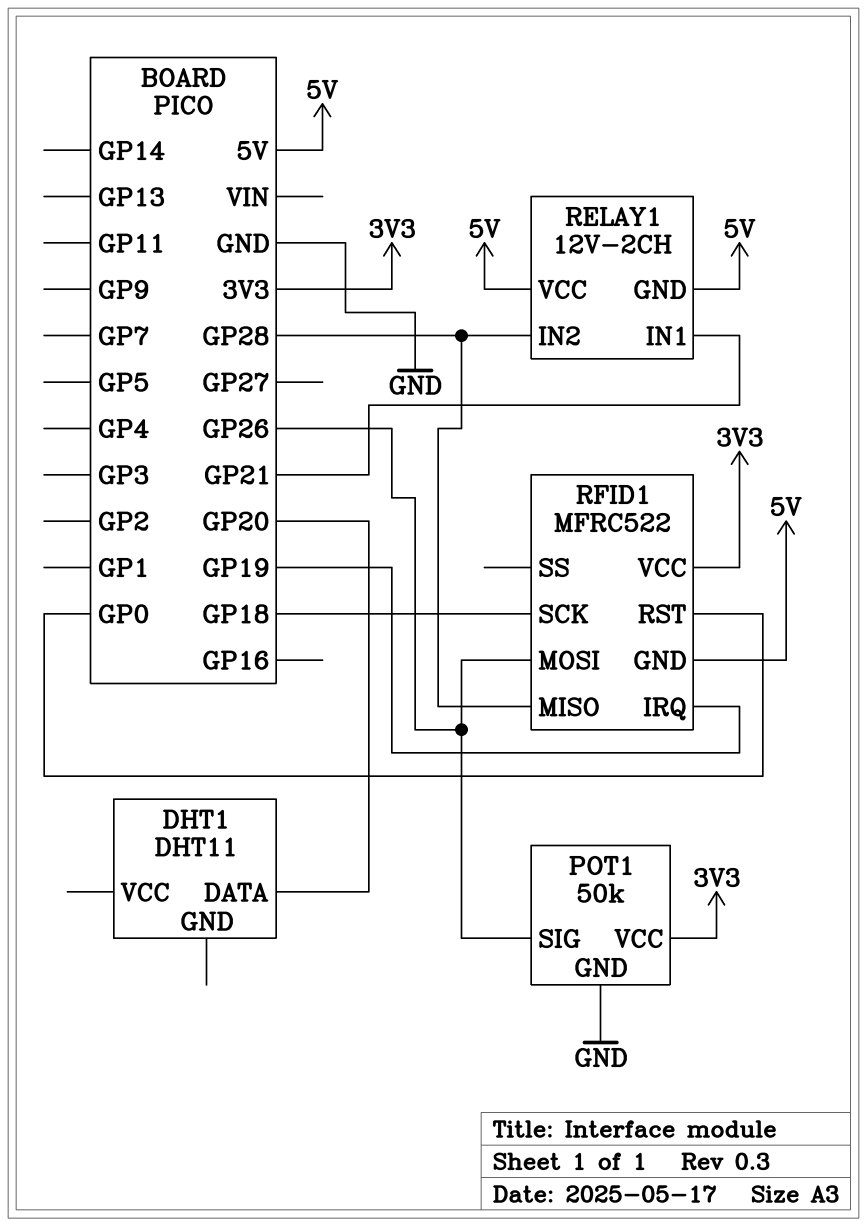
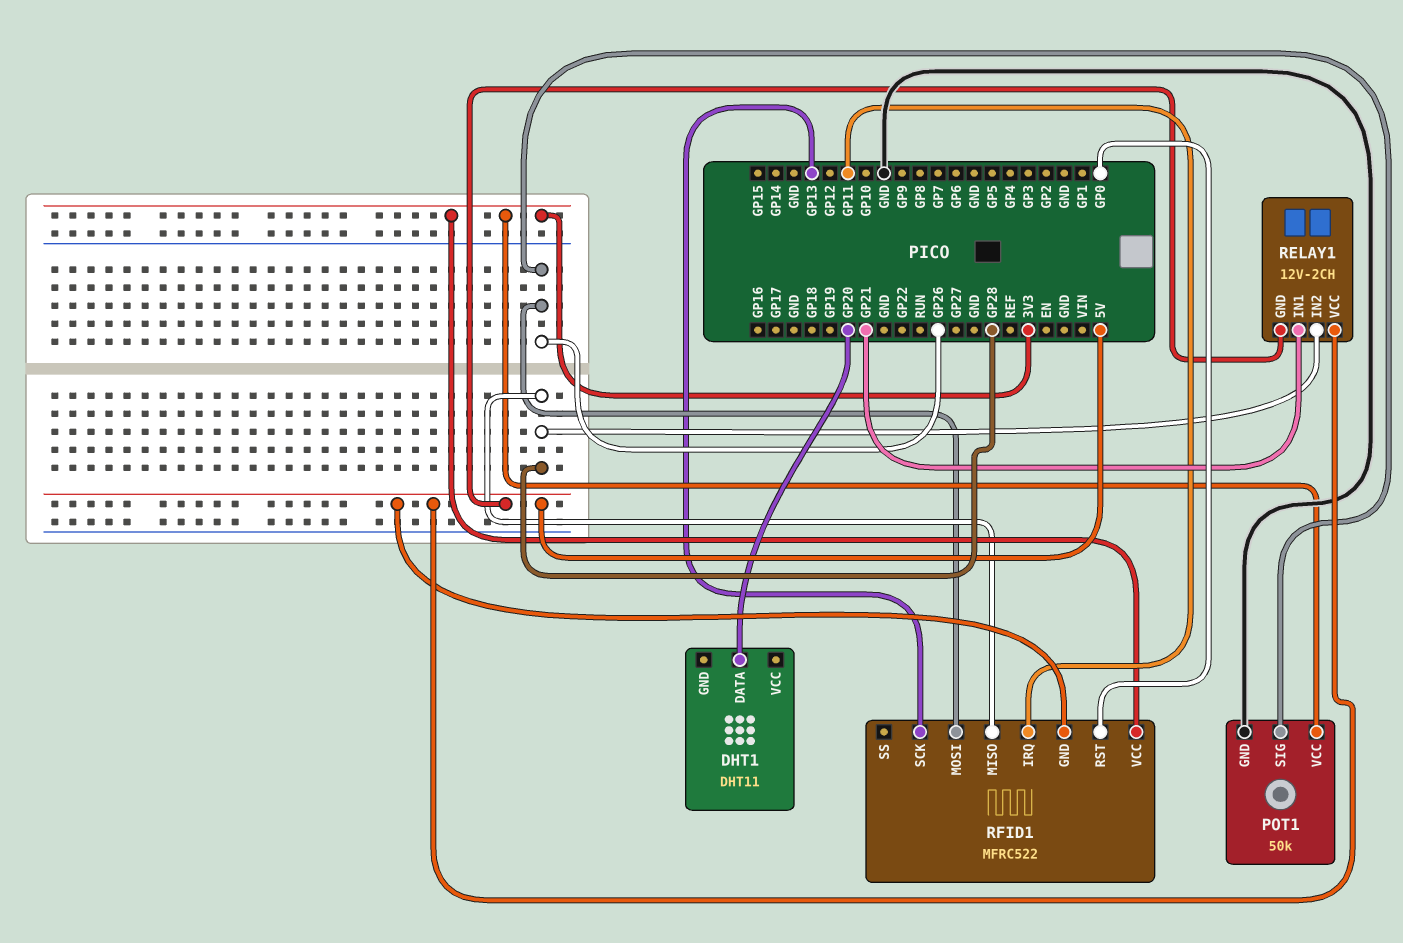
RFID1 pin IRQ: GP19 -> GP11
RFID1 pin SCK: GP18 -> GP13

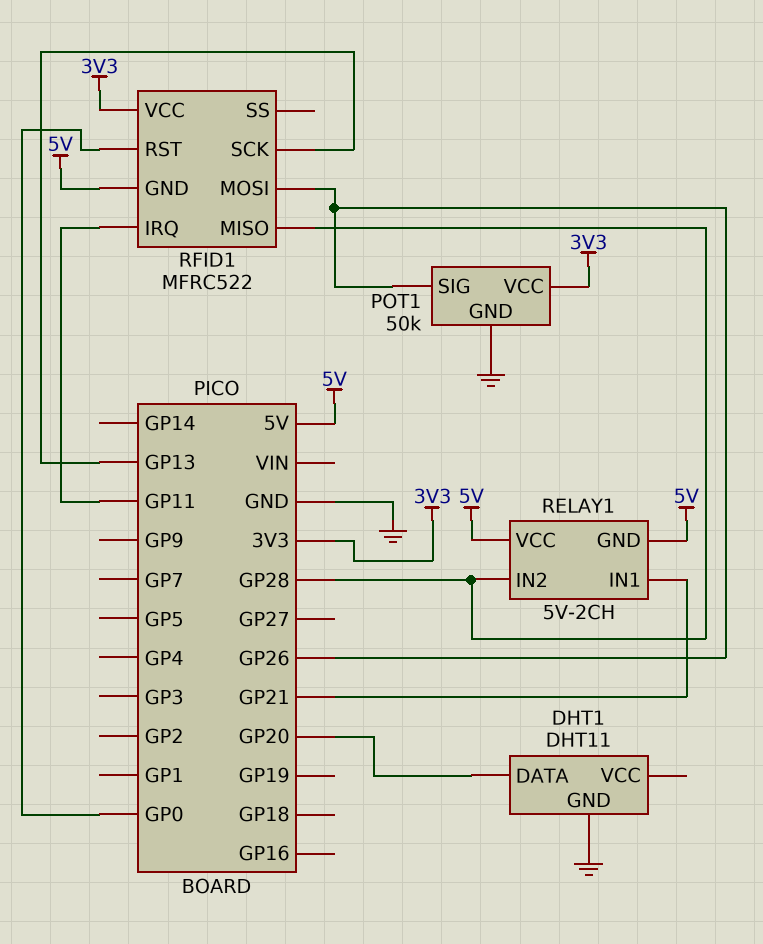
DHT1 pin GND: none -> GND
RELAY1: 12V-2CH -> 5V-2CH

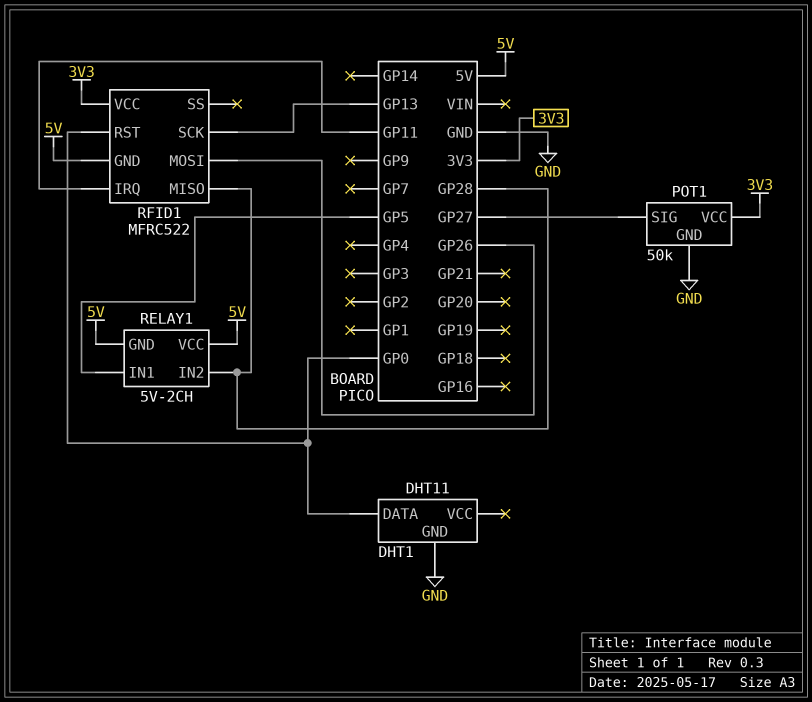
DHT1 pin DATA: GP20 -> GP0
POT1 pin SIG: GP26 -> GP27
RELAY1 pin IN1: GP21 -> GP5

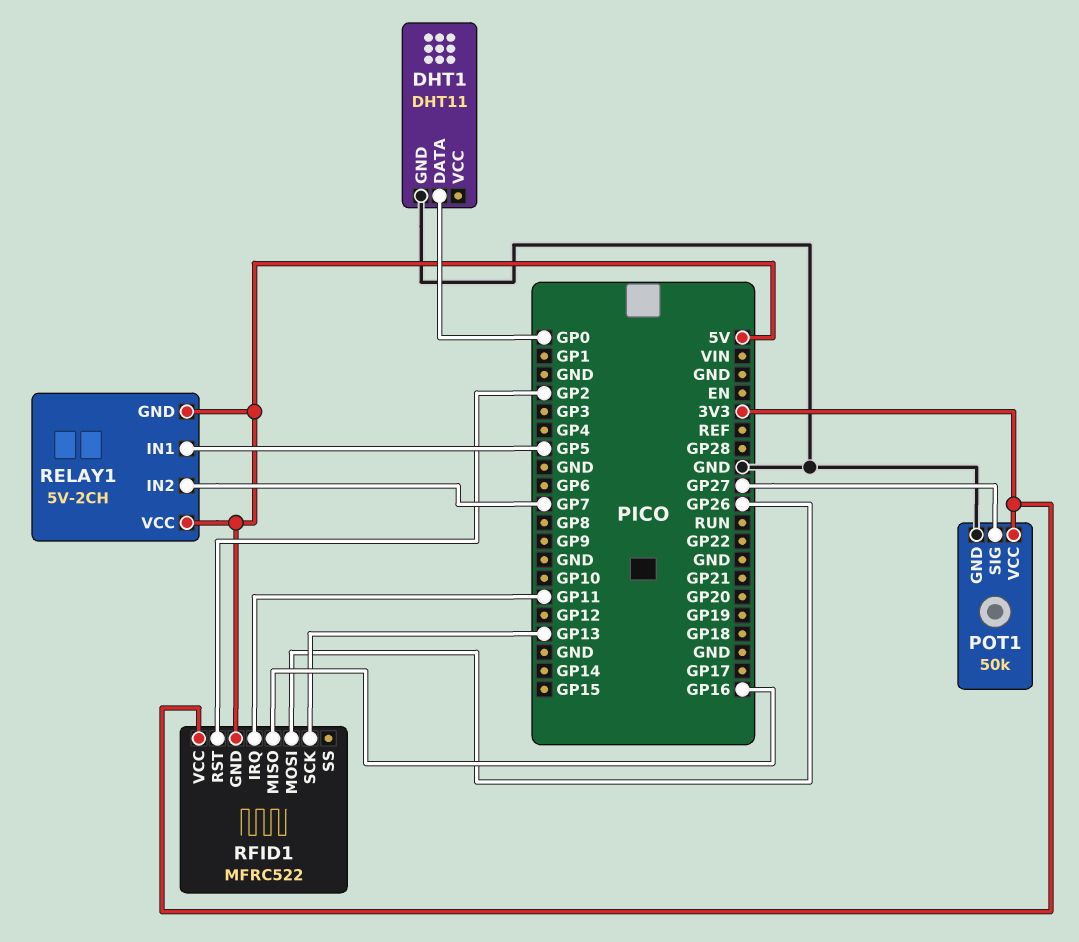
RELAY1 pin IN2: GP28 -> GP7
RFID1 pin MISO: GP28 -> GP16
RFID1 pin RST: GP0 -> GP2

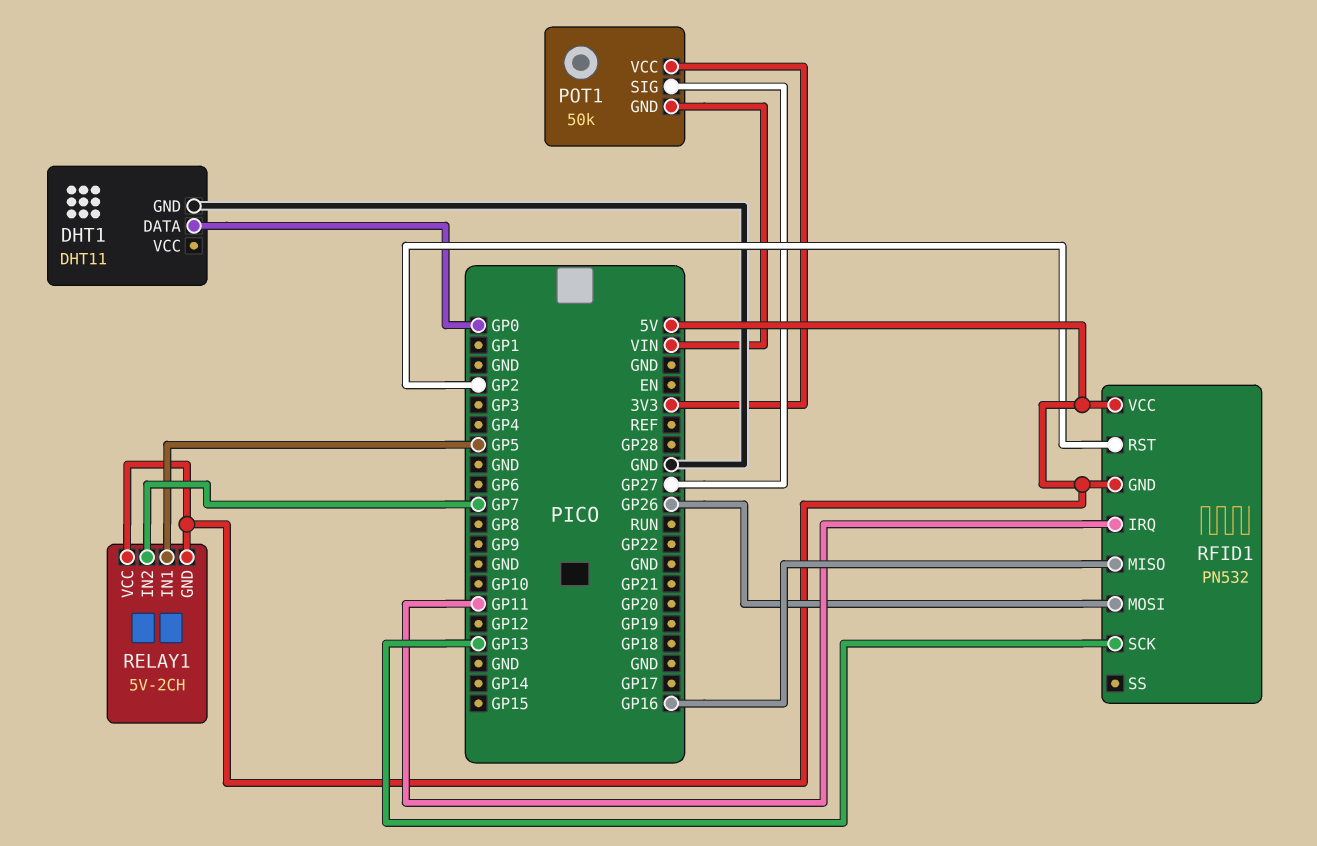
POT1 pin GND: GND -> VIN
RFID1: MFRC522 -> PN532
RFID1 pin VCC: 3V3 -> 5V

